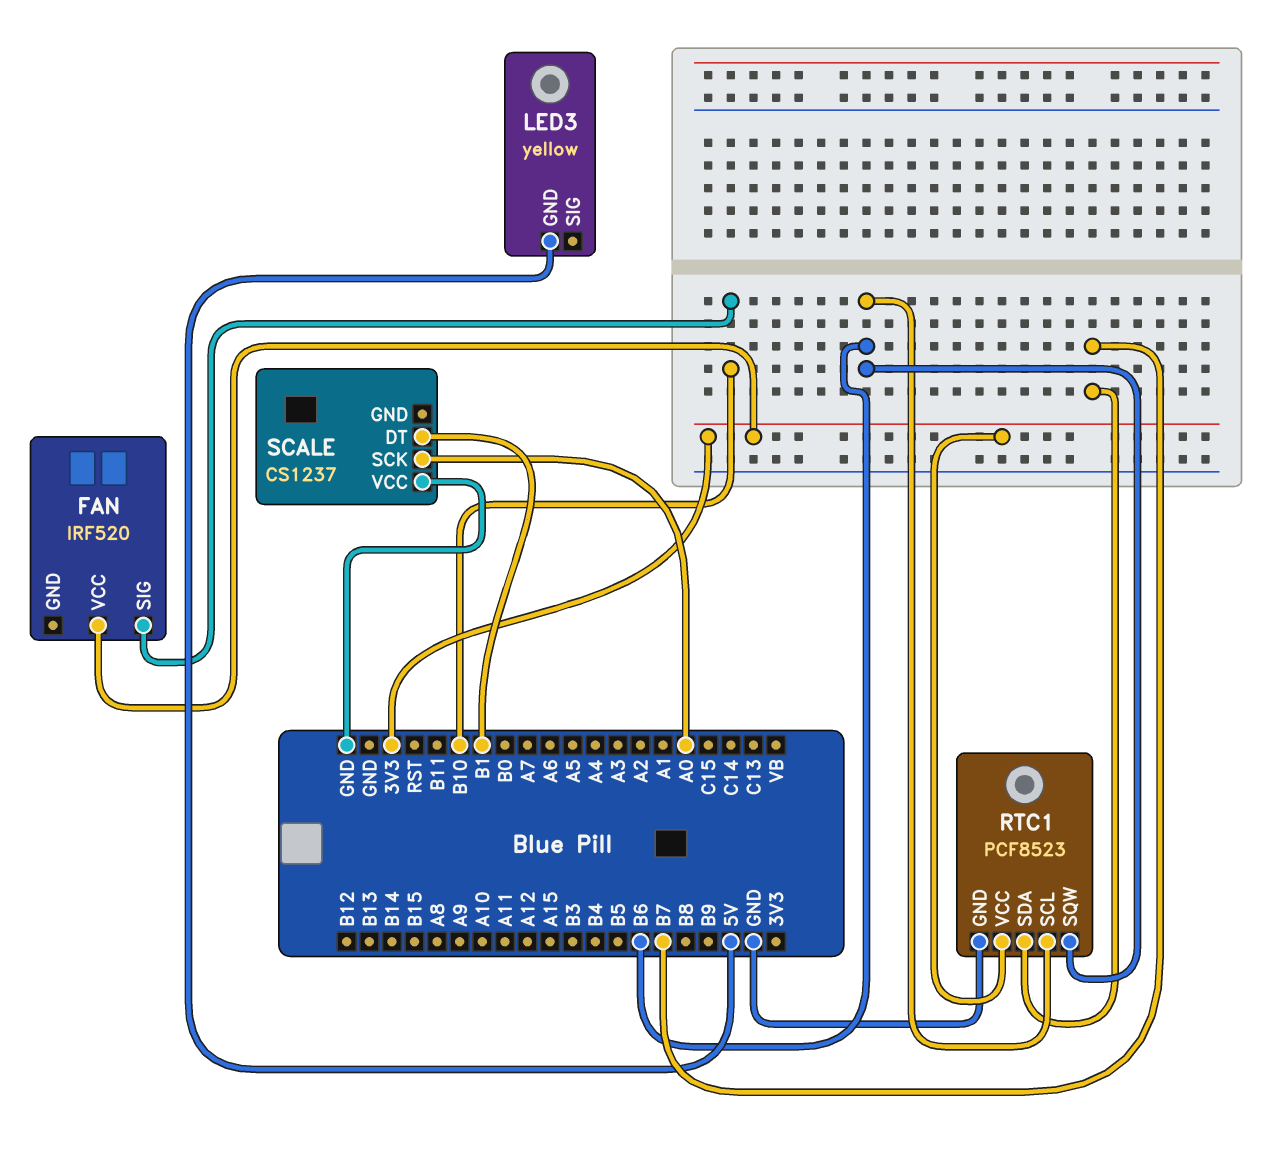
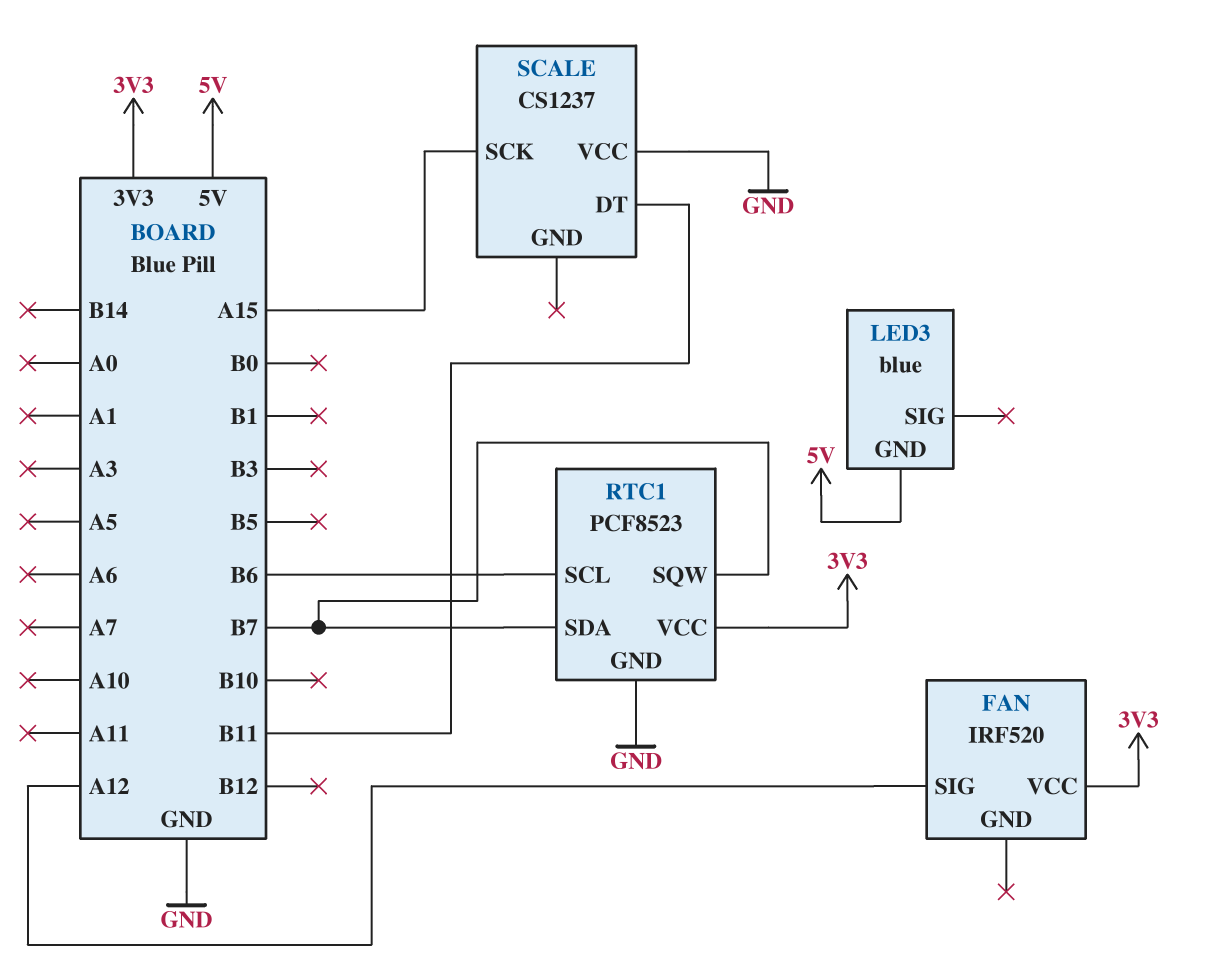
FAN pin SIG: B10 -> A12
LED3: yellow -> blue
RTC1 pin SQW: B6 -> B7
SCALE pin DT: B1 -> B11
SCALE pin SCK: A0 -> A15

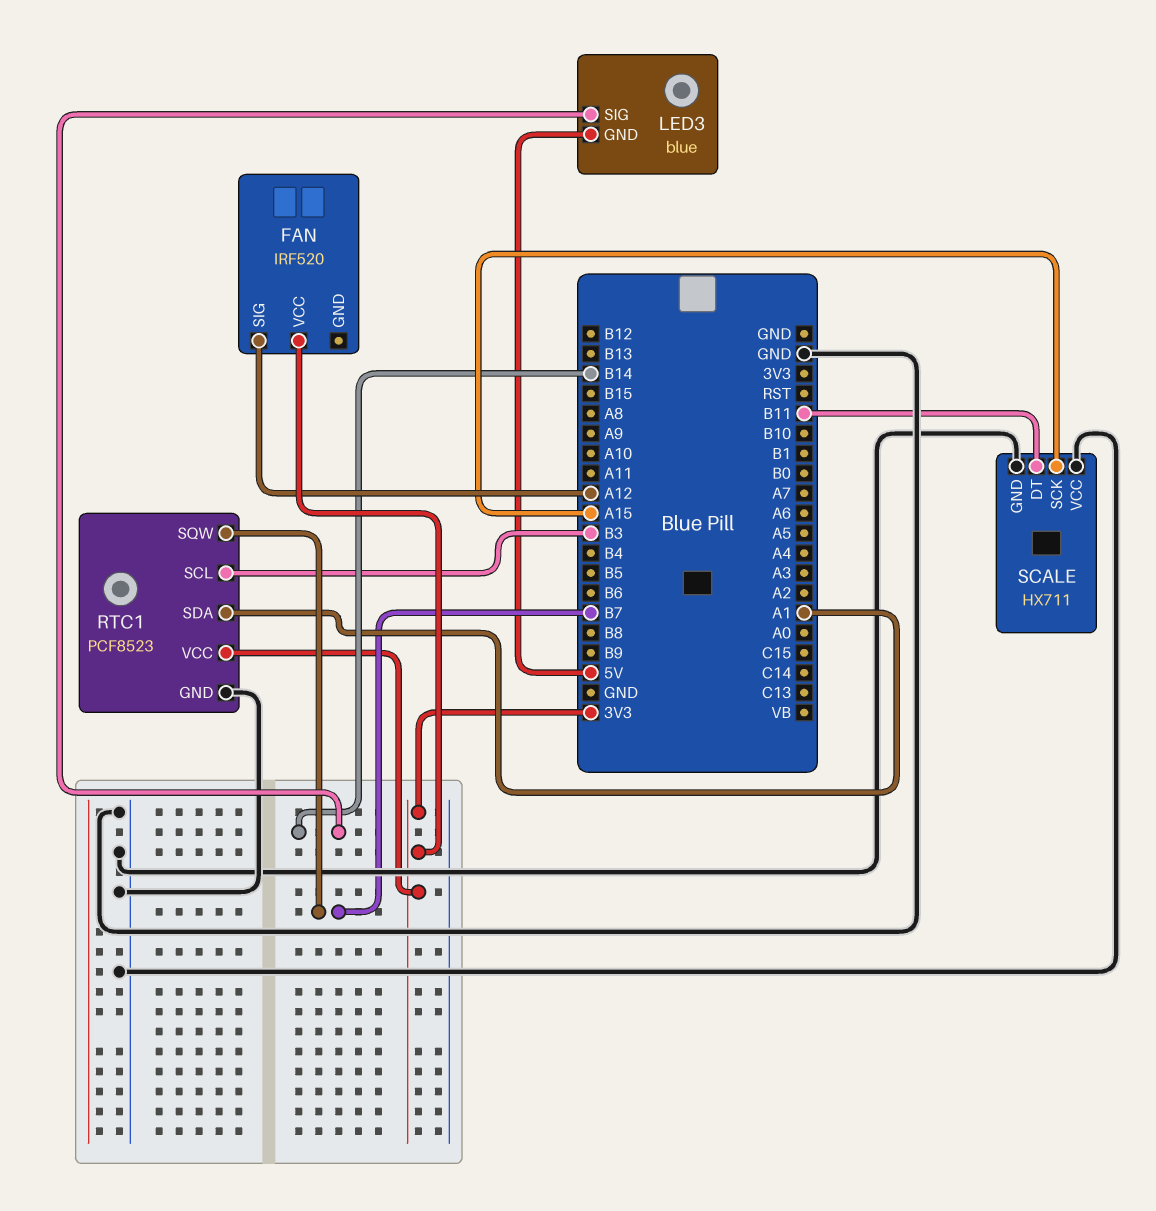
LED3 pin SIG: none -> B14
RTC1 pin SCL: B6 -> B3
RTC1 pin SDA: B7 -> A1
SCALE: CS1237 -> HX711
SCALE pin GND: none -> GND

